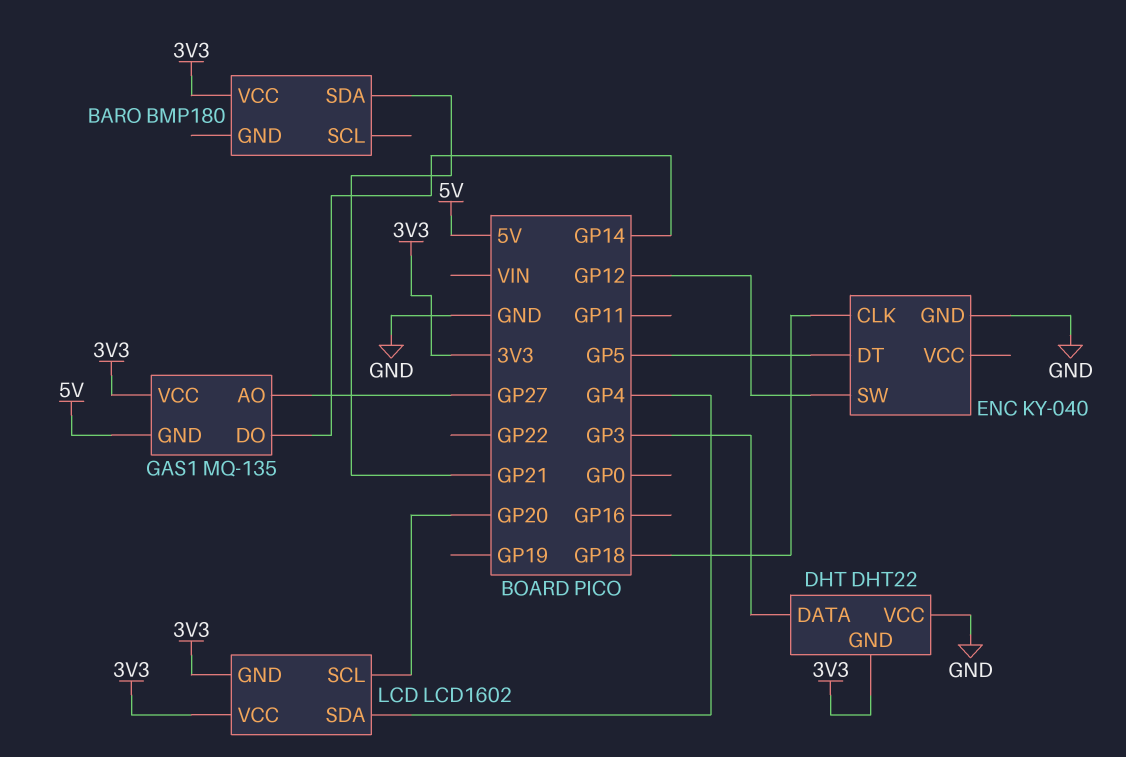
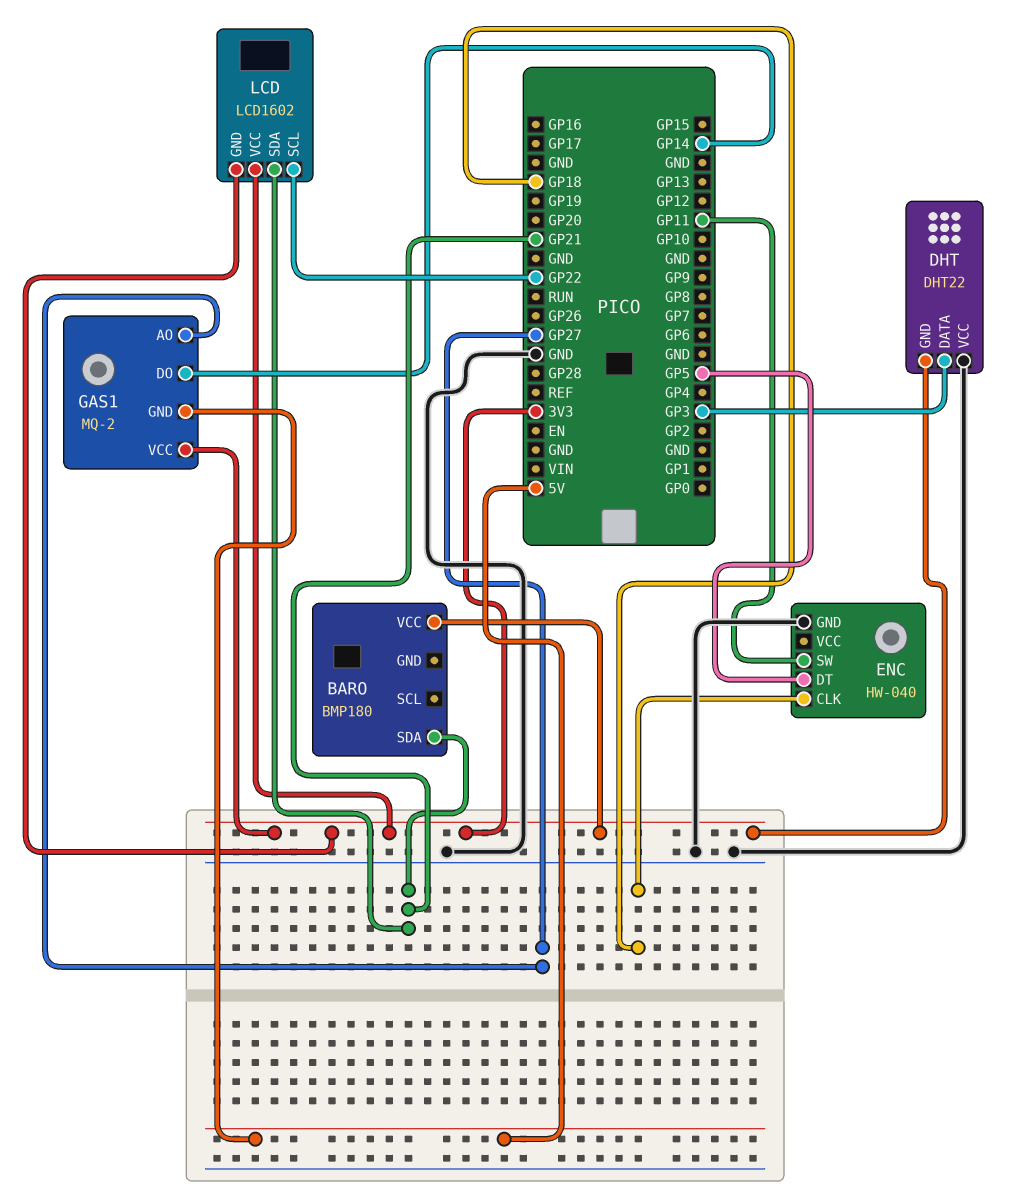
ENC: KY-040 -> HW-040
ENC pin SW: GP12 -> GP11
GAS1: MQ-135 -> MQ-2
LCD pin SCL: GP20 -> GP22
LCD pin SDA: GP4 -> GP21

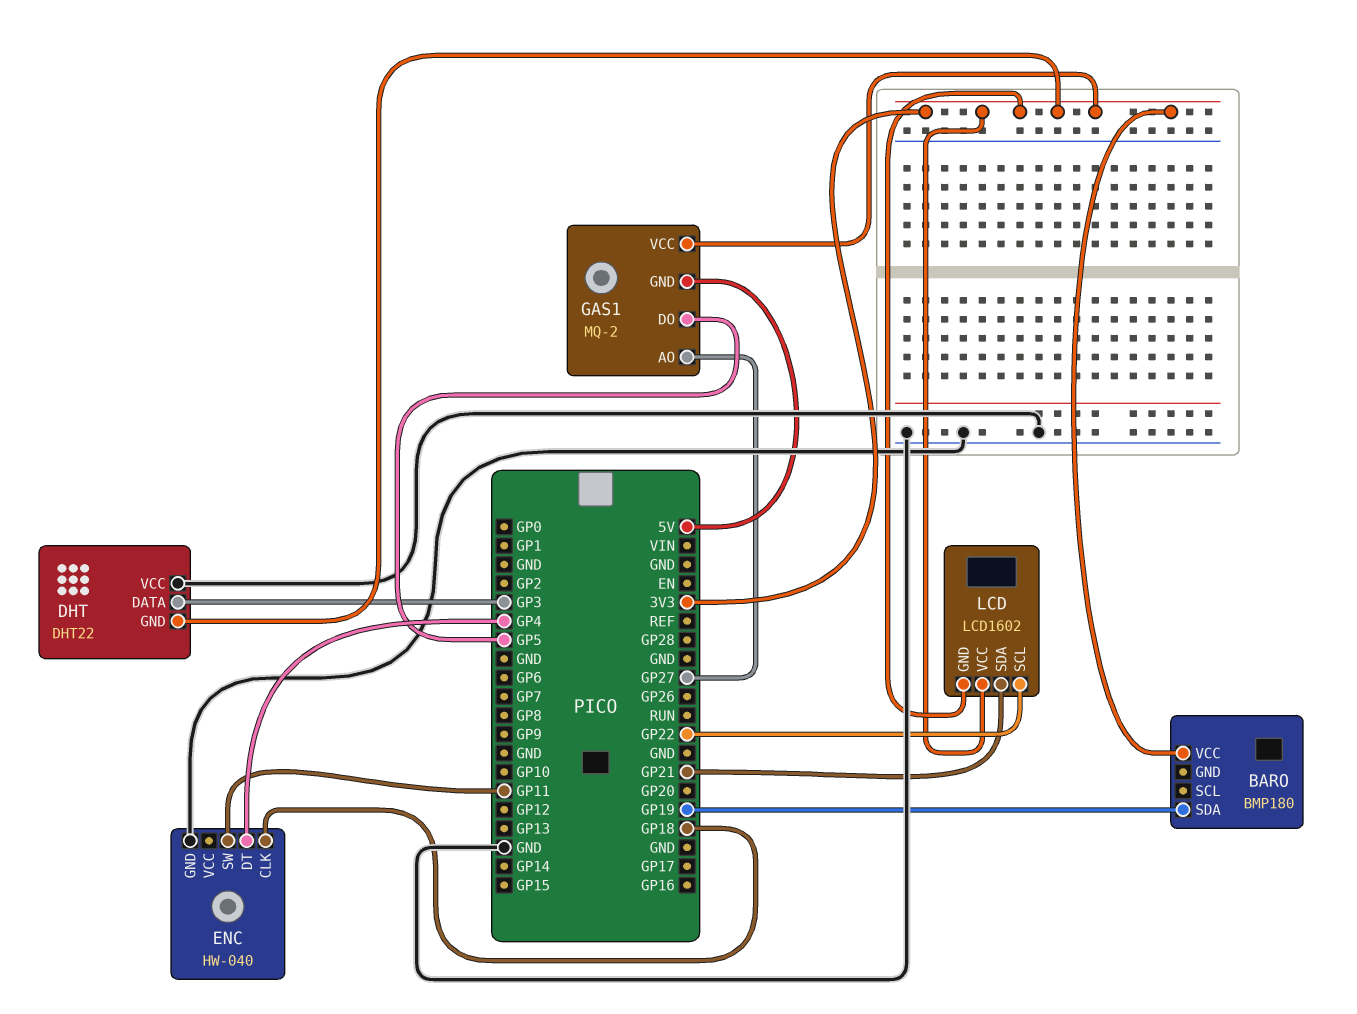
BARO pin SDA: GP21 -> GP19
ENC pin DT: GP5 -> GP4
GAS1 pin DO: GP14 -> GP5

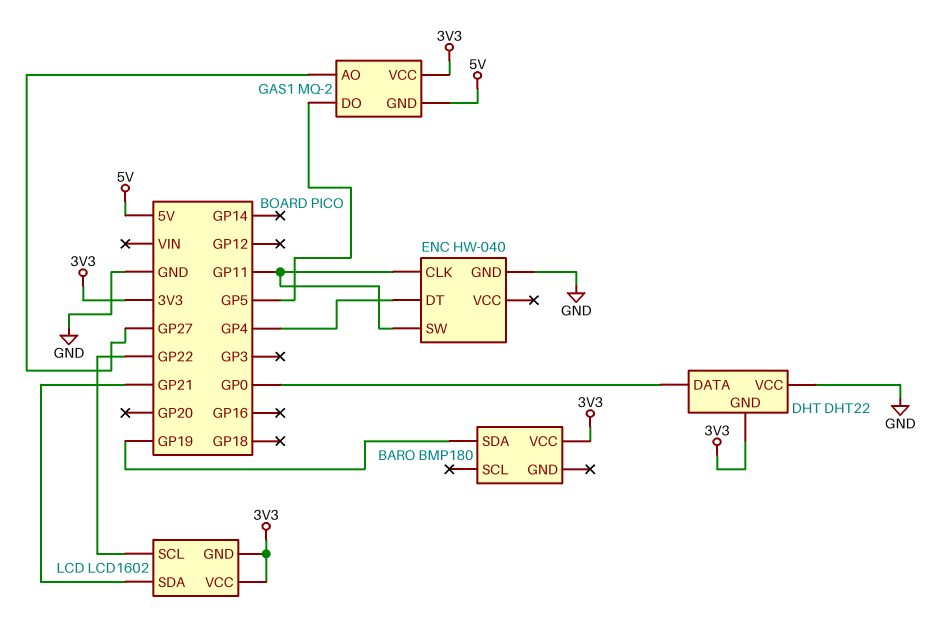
DHT pin DATA: GP3 -> GP0
ENC pin CLK: GP18 -> GP11

